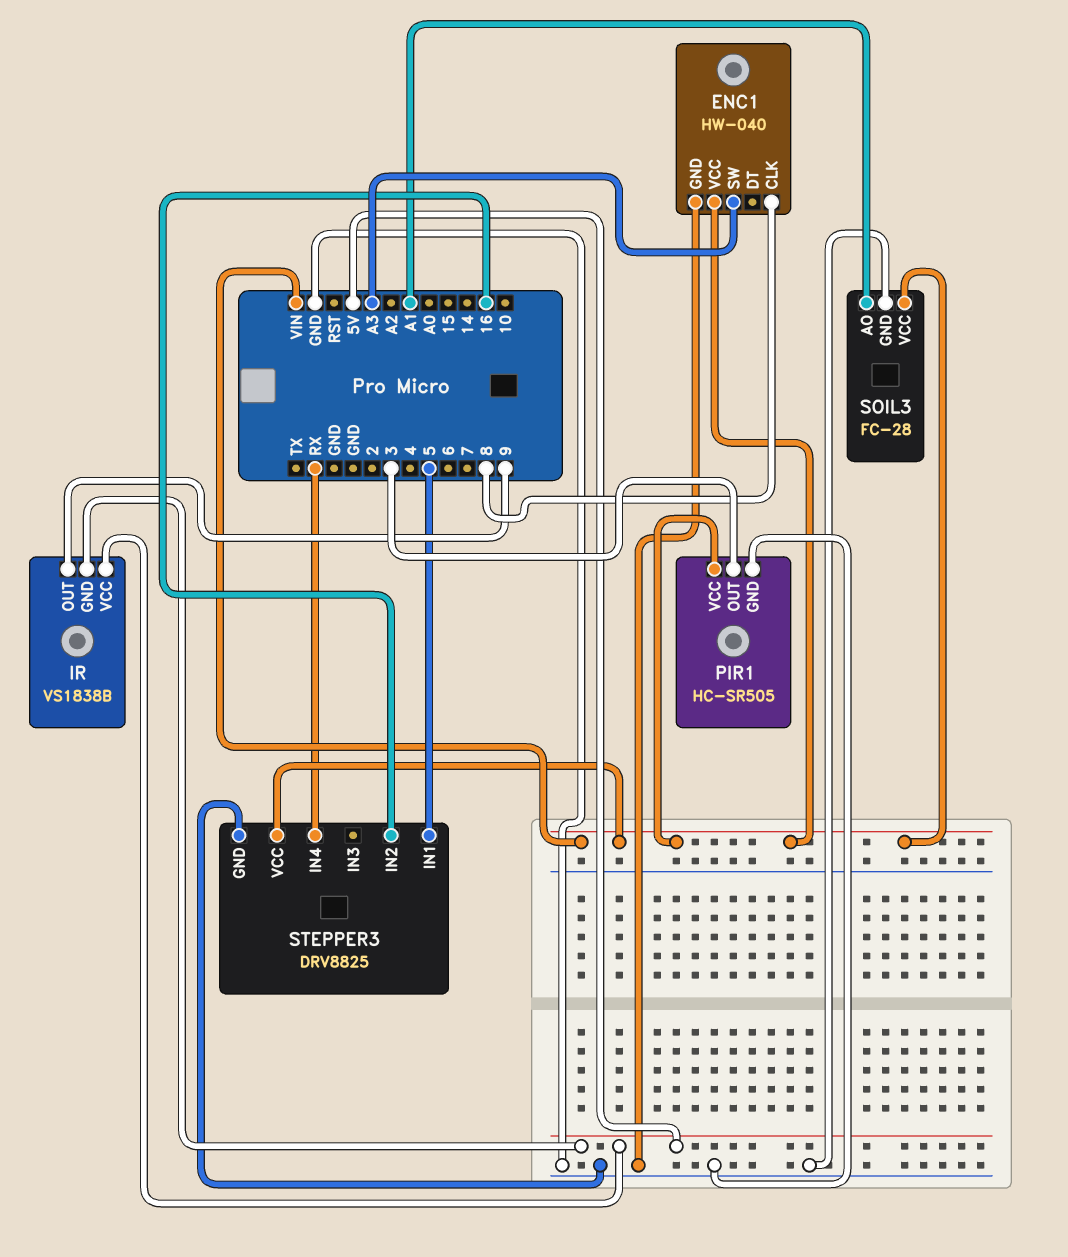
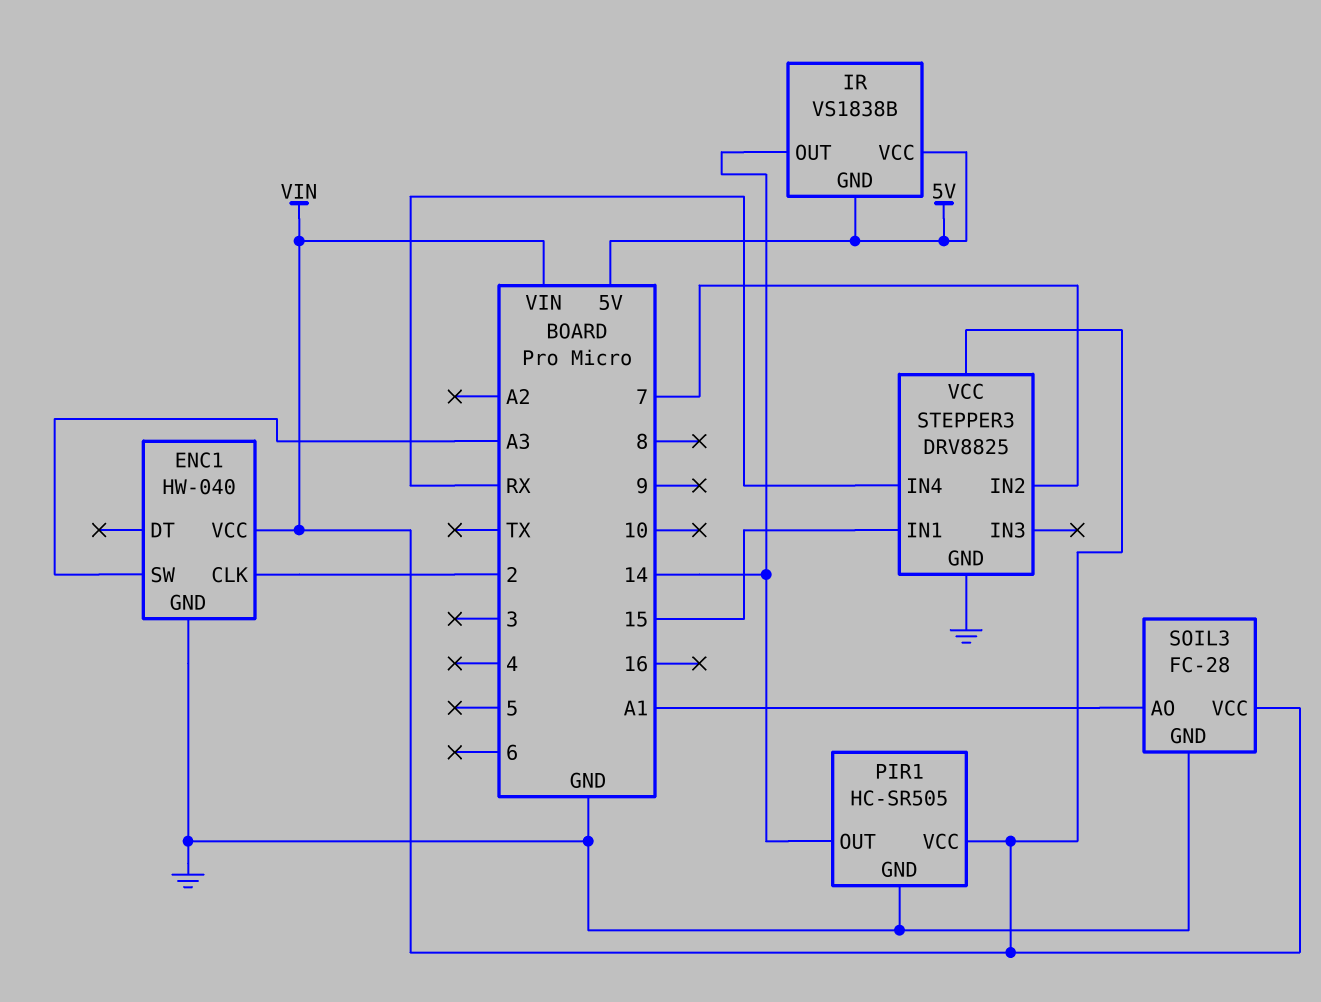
ENC1 pin CLK: 8 -> 2
IR pin OUT: 9 -> 14
PIR1 pin OUT: 3 -> 14
STEPPER3 pin IN1: 5 -> 15
STEPPER3 pin IN2: 16 -> 7

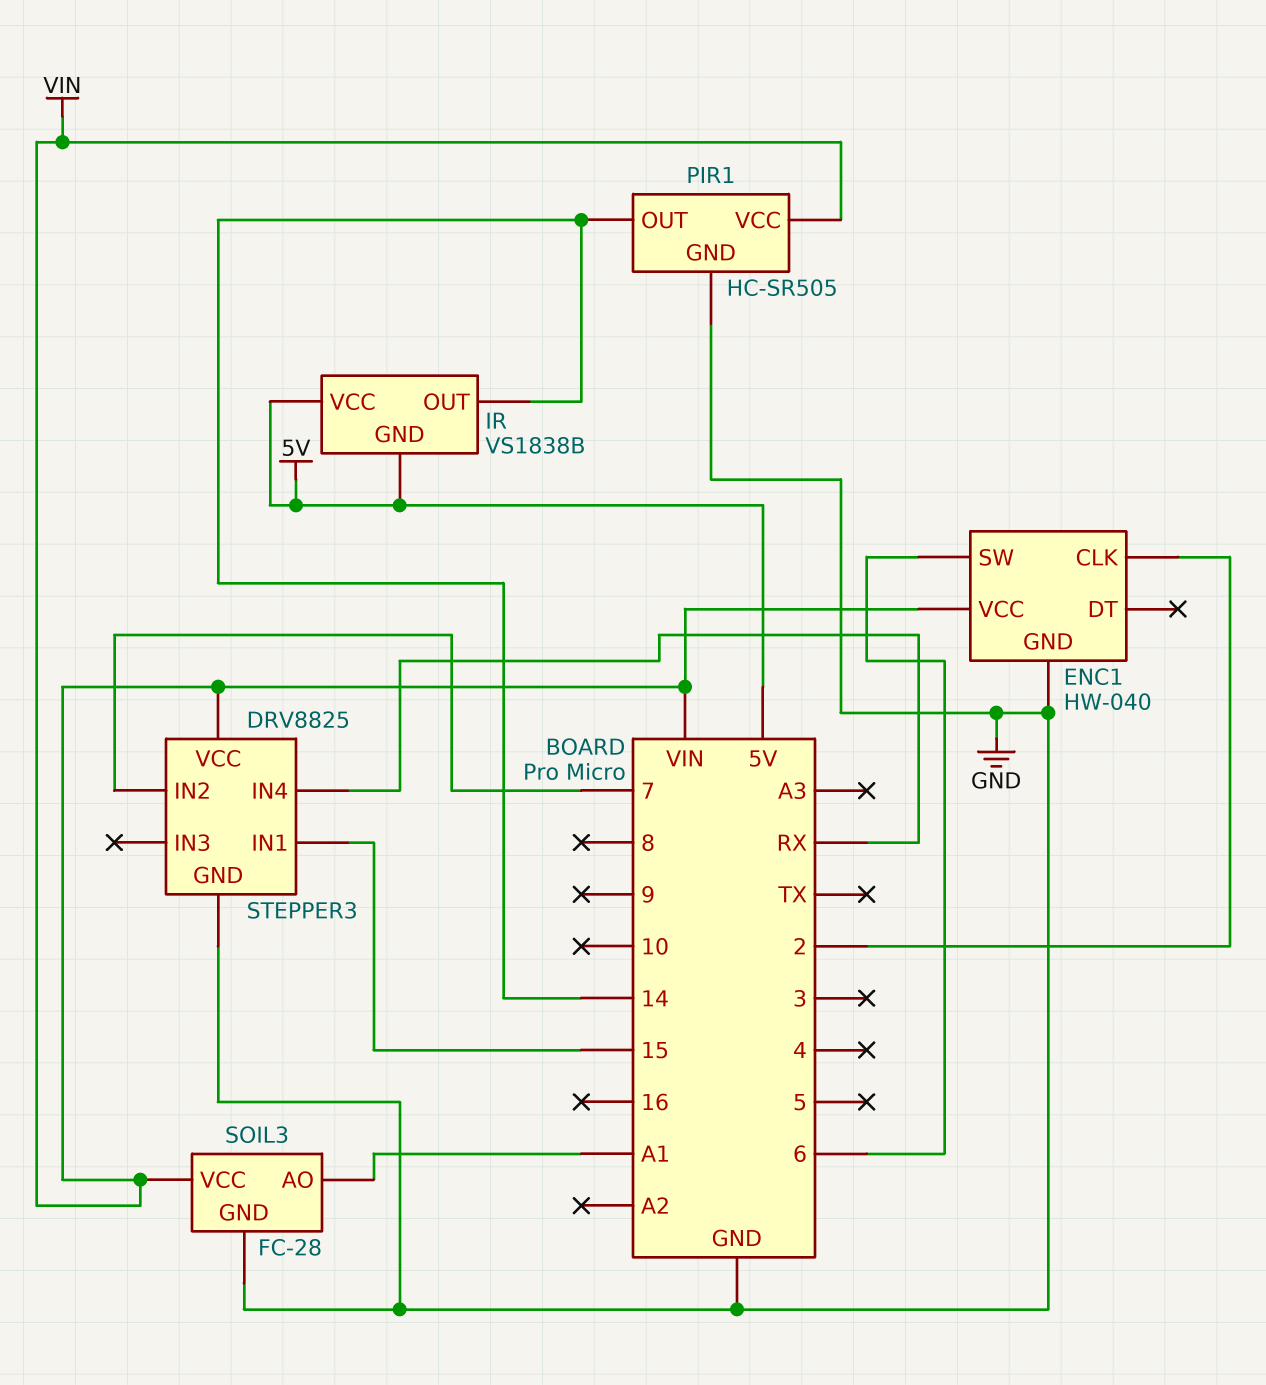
ENC1 pin SW: A3 -> 6

